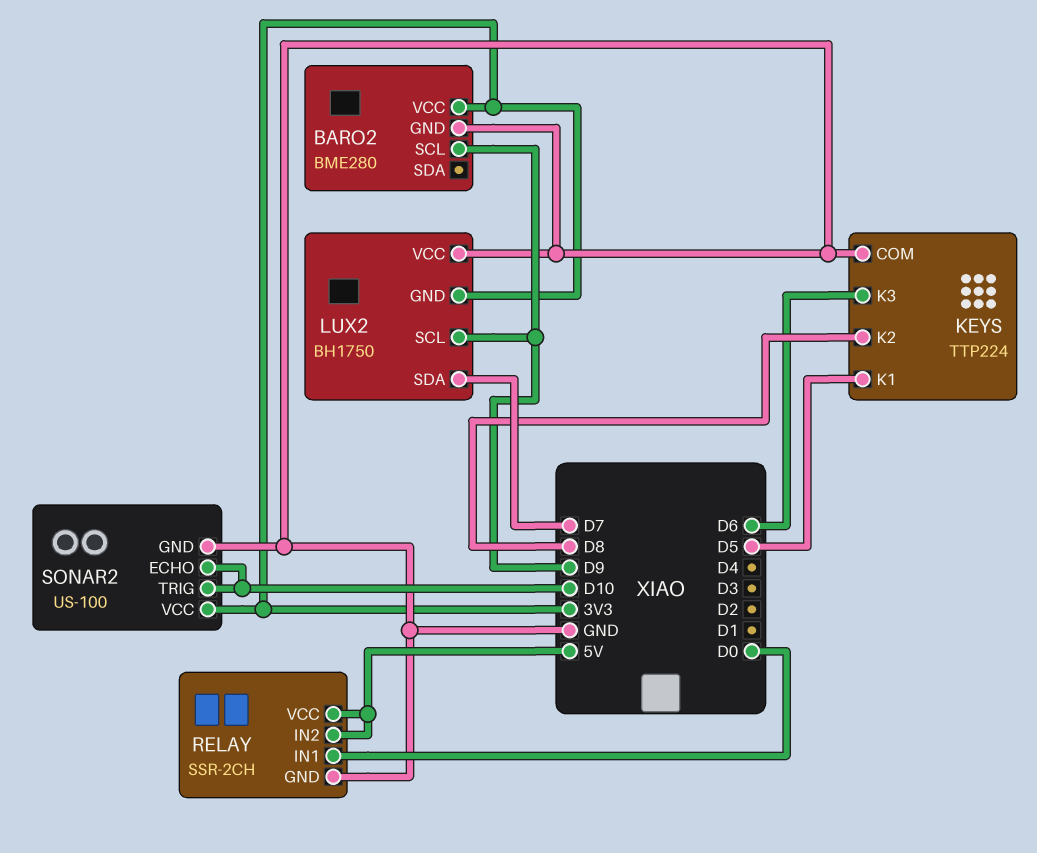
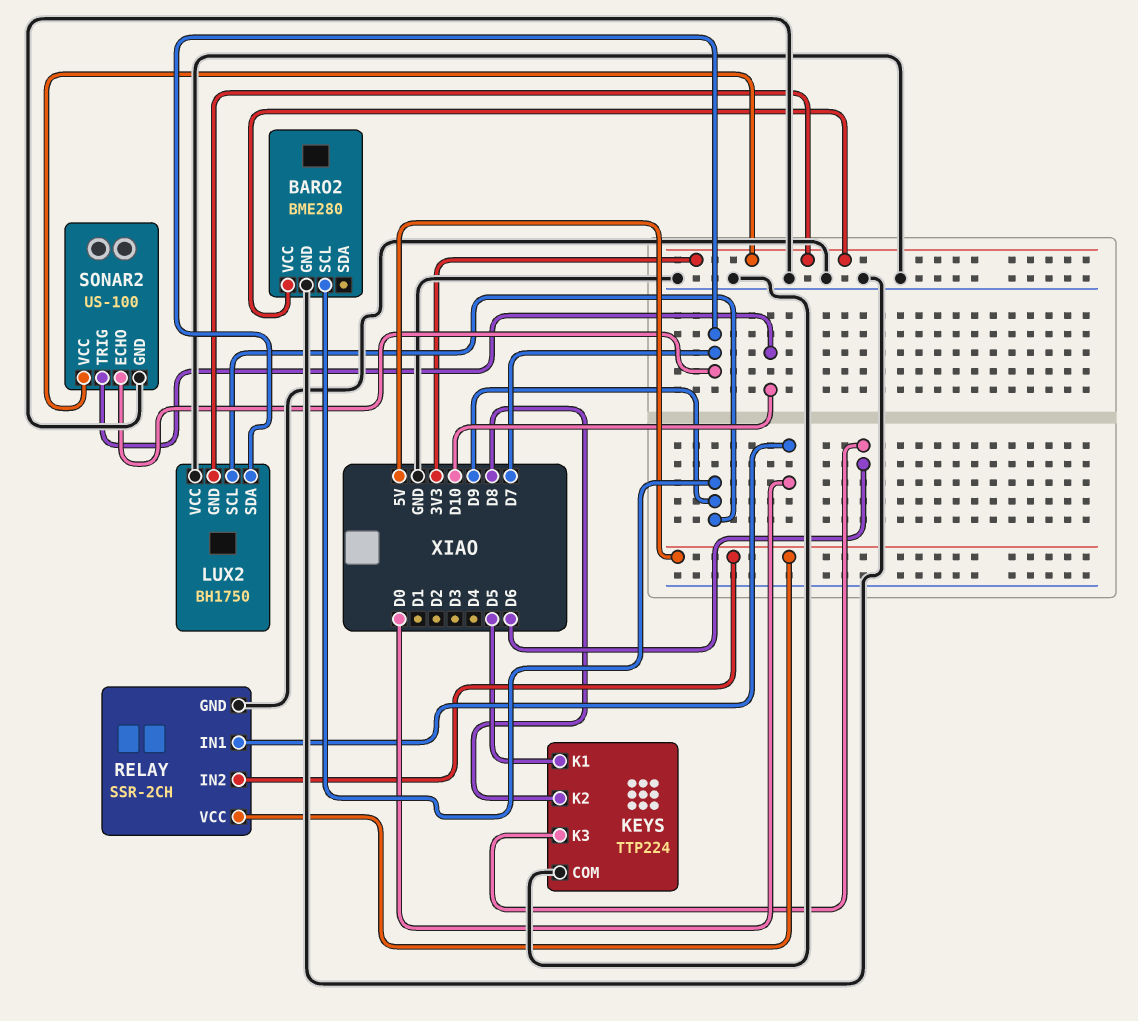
SONAR2 pin ECHO: D10 -> D7

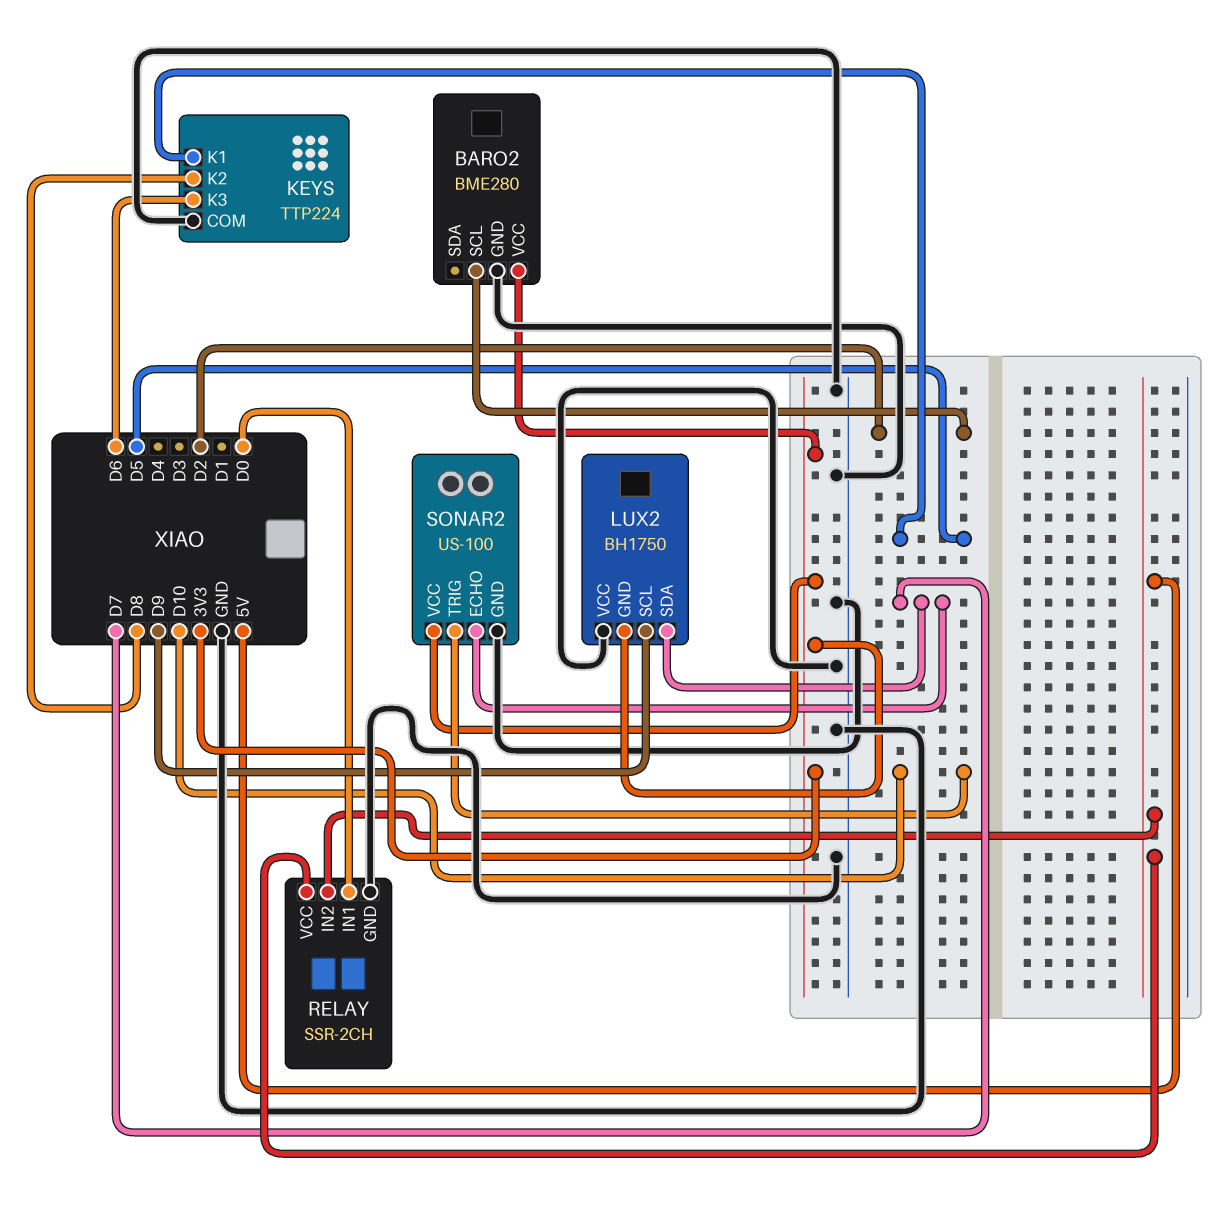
BARO2 pin SCL: D9 -> D2

